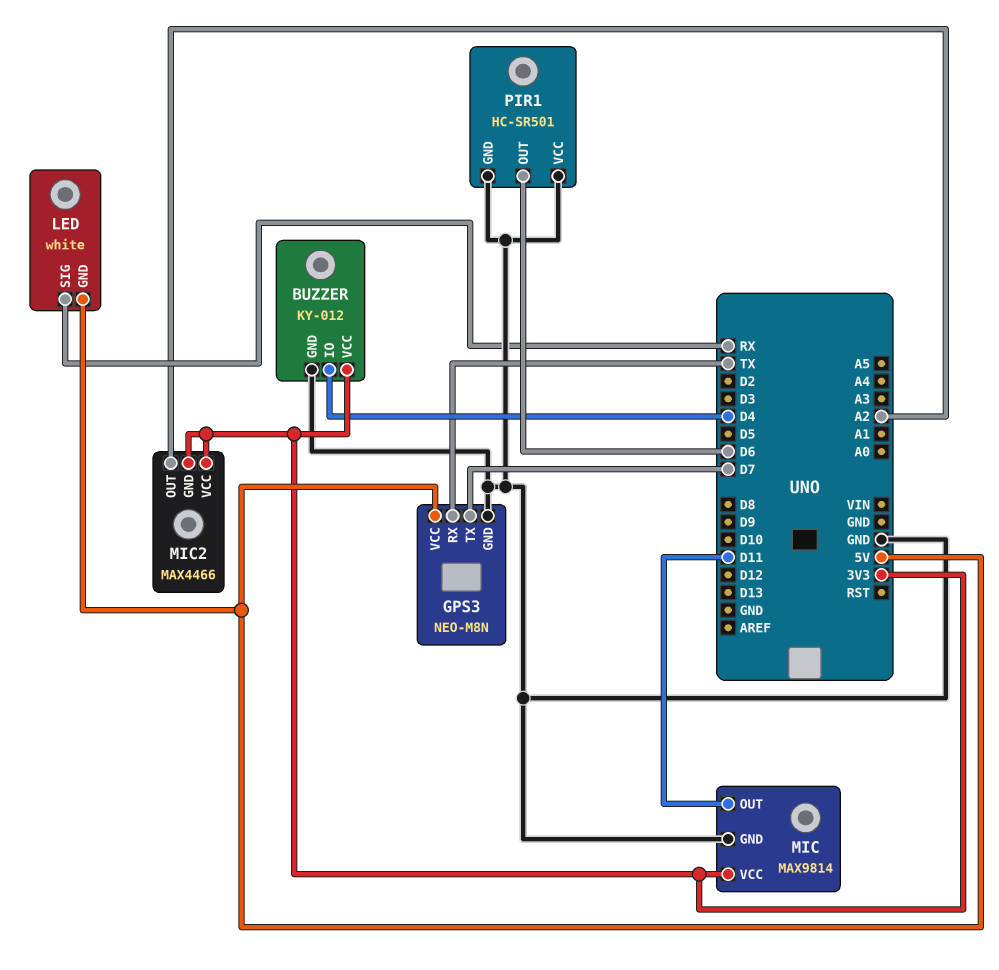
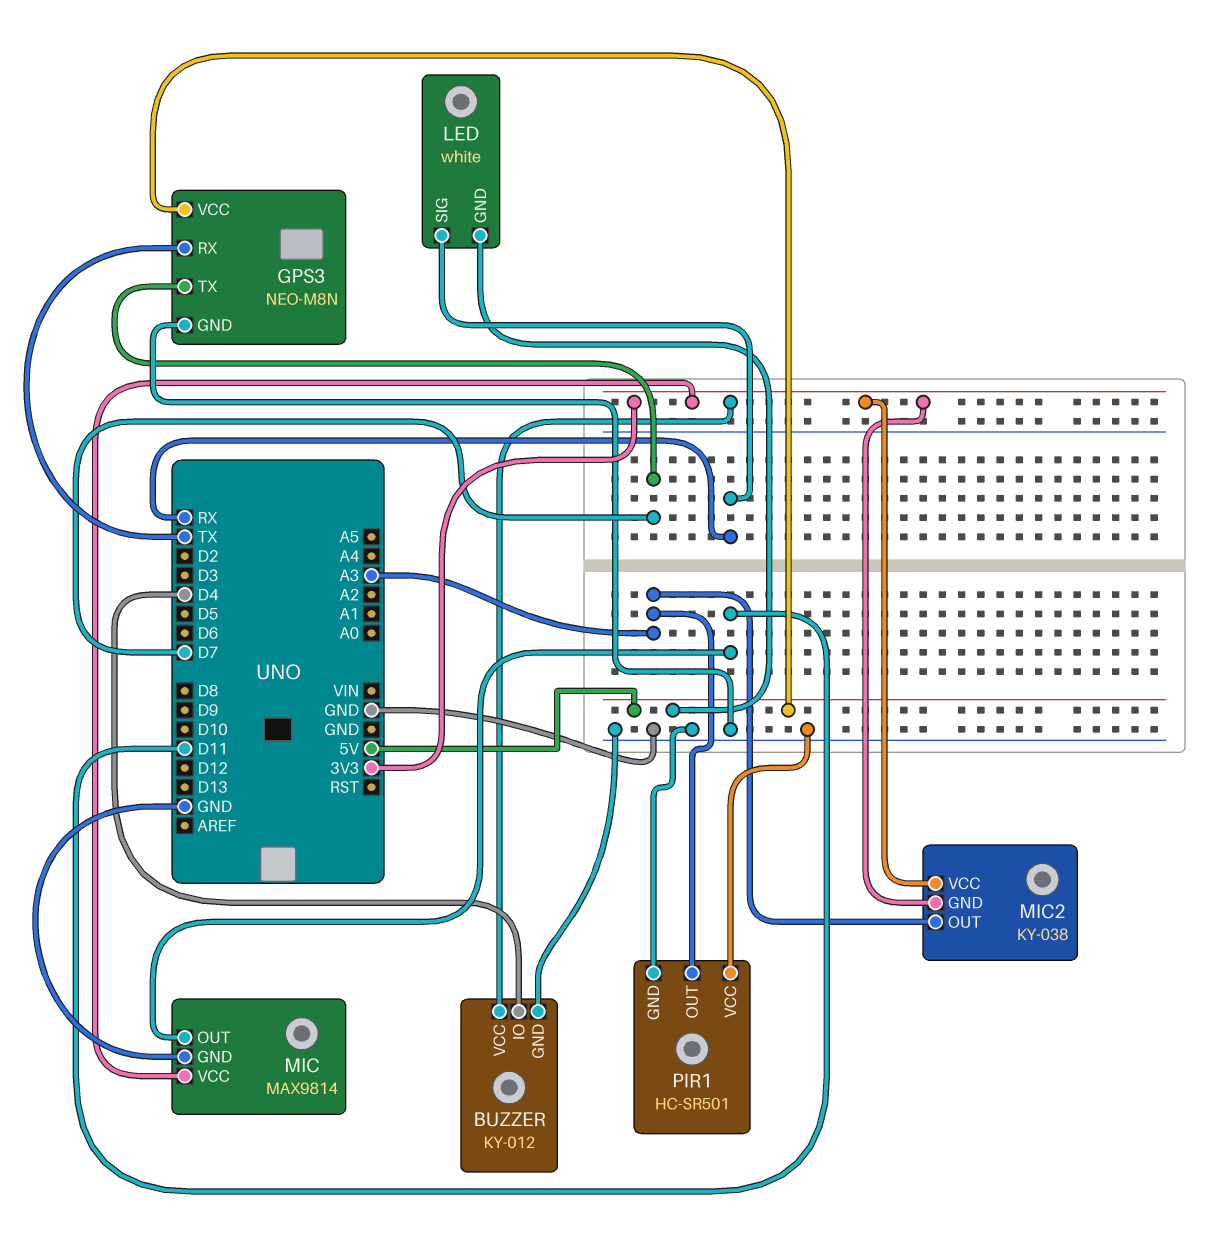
MIC2: MAX4466 -> KY-038
MIC2 pin OUT: A2 -> A3
PIR1 pin OUT: D6 -> A3

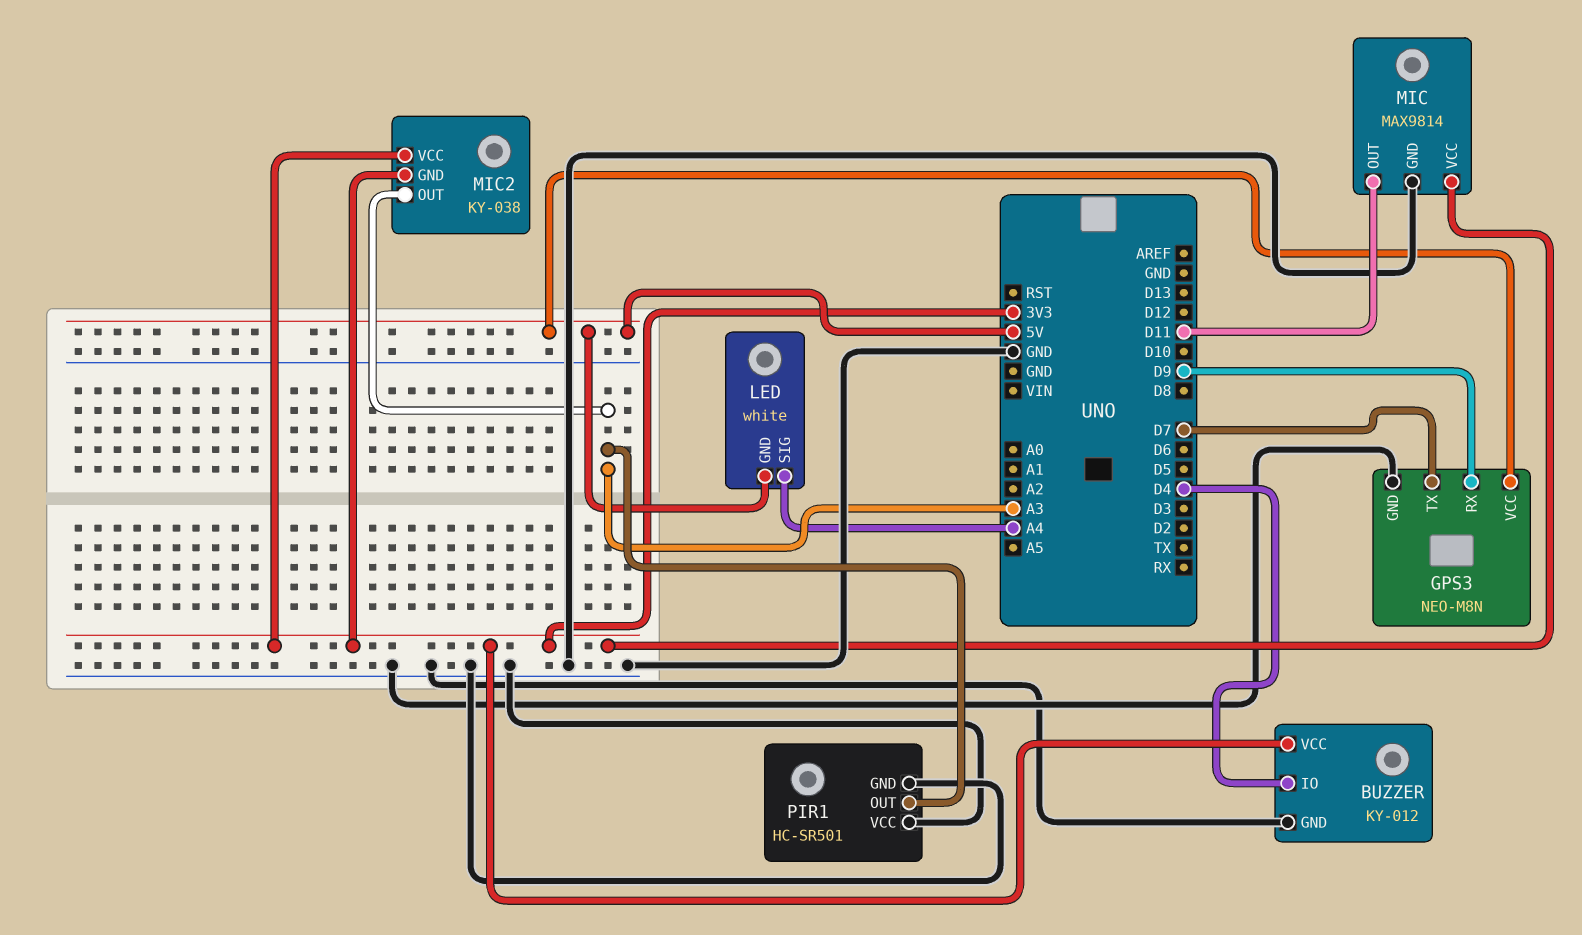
GPS3 pin RX: TX -> D9
LED pin SIG: RX -> A4

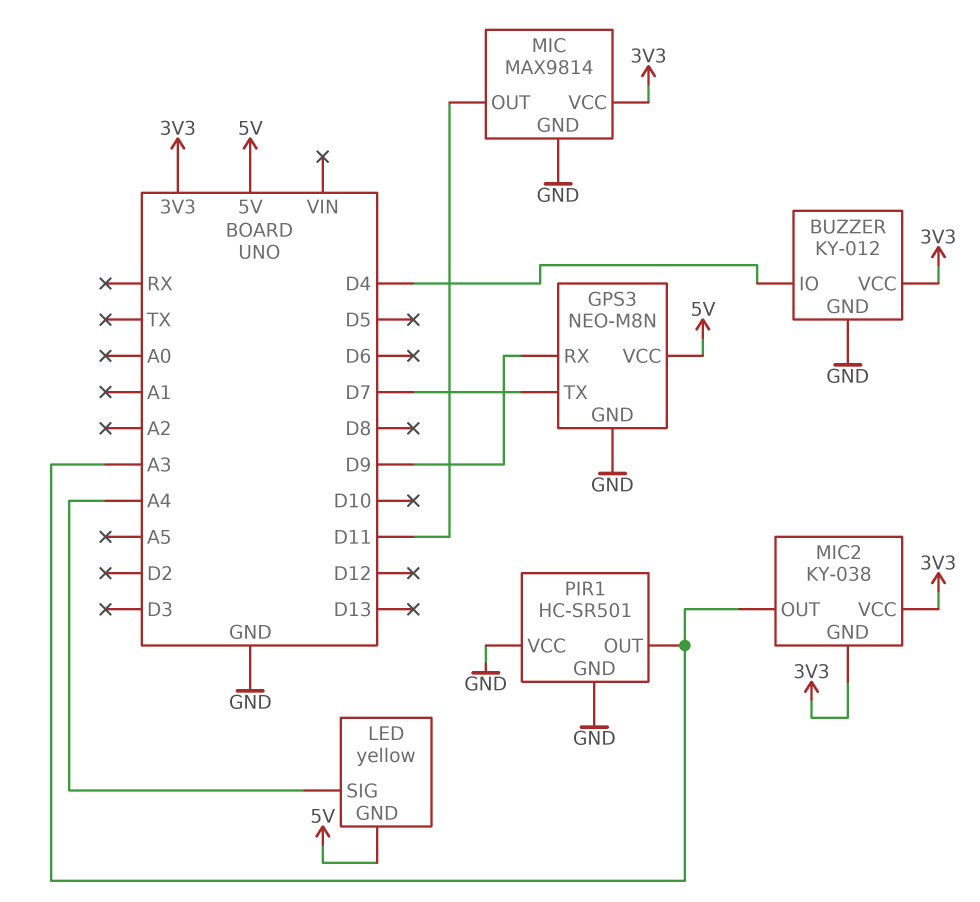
LED: white -> yellow

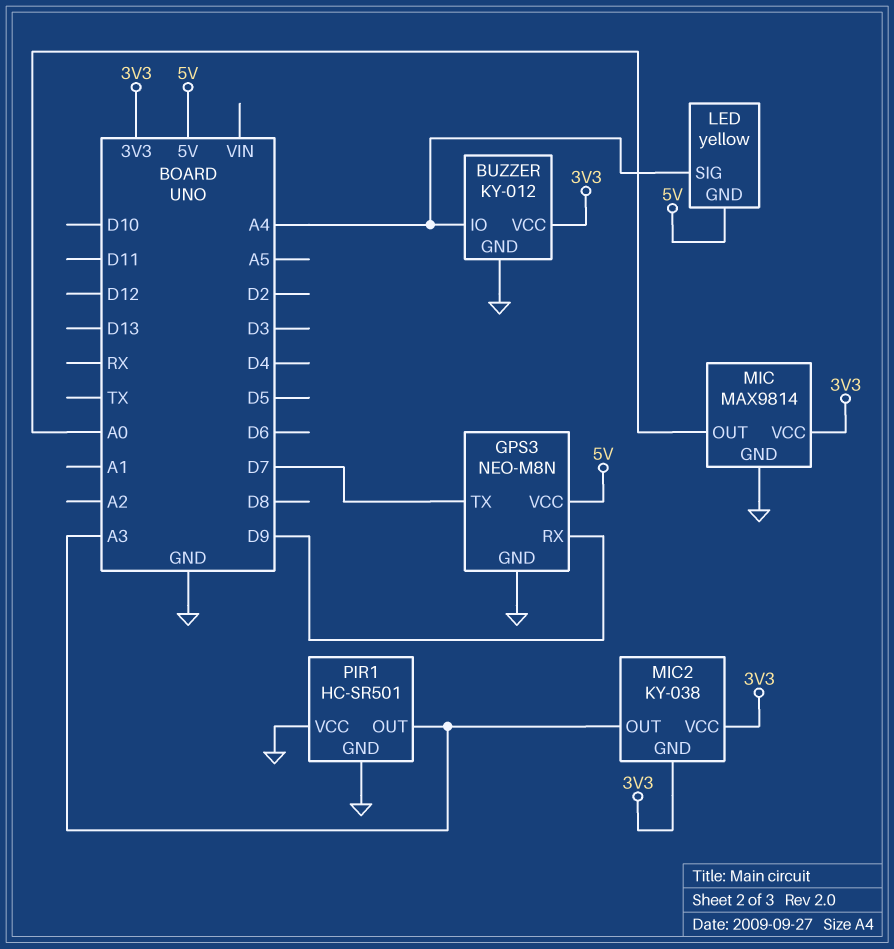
BUZZER pin IO: D4 -> A4
MIC pin OUT: D11 -> A0

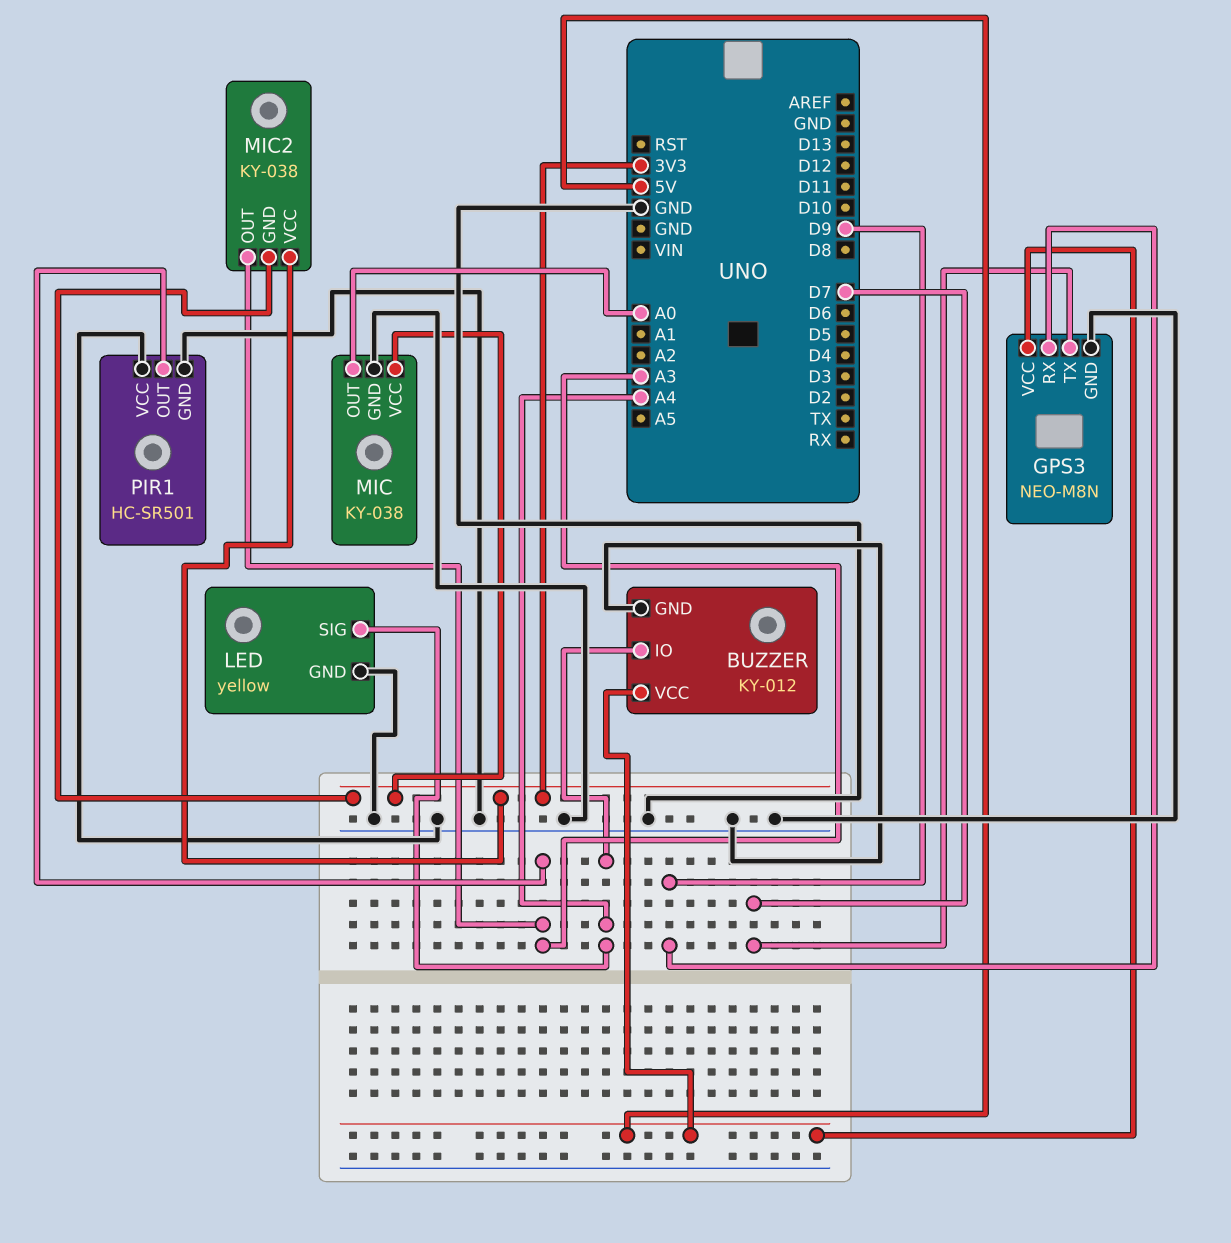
BUZZER pin VCC: 3V3 -> 5V
LED pin GND: 5V -> GND
MIC: MAX9814 -> KY-038

